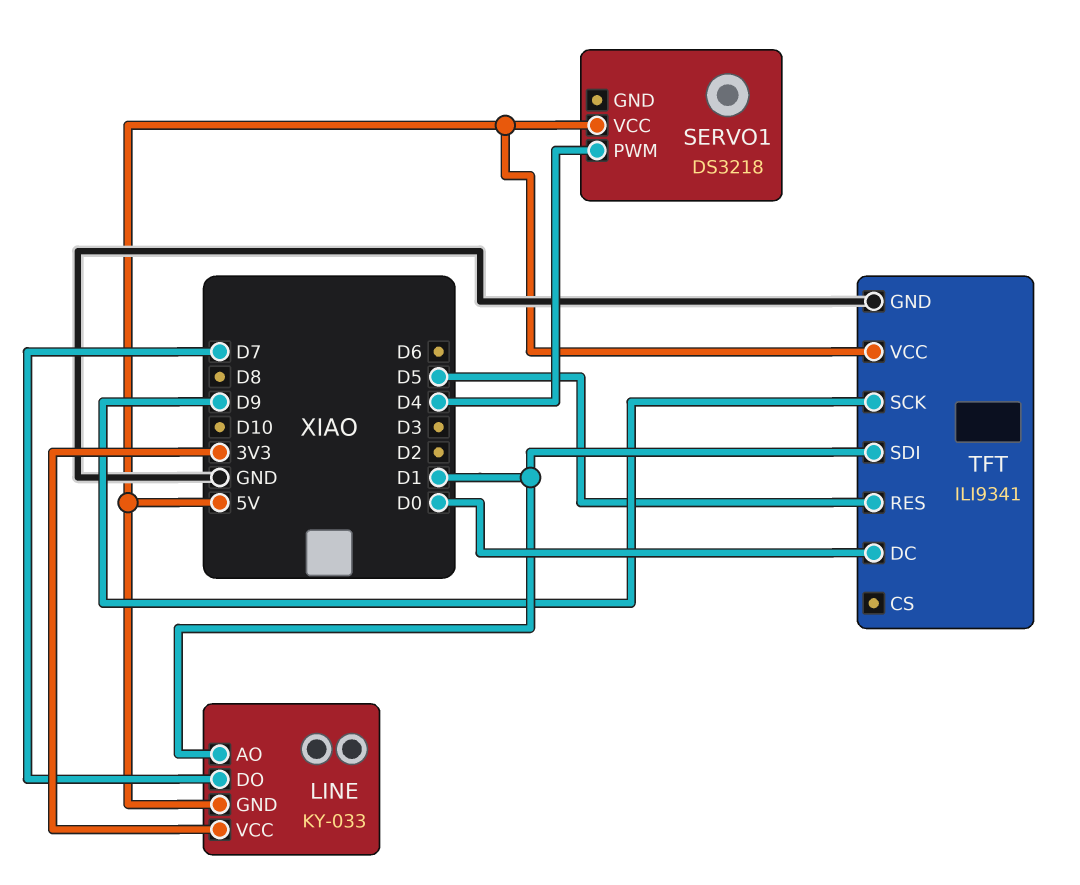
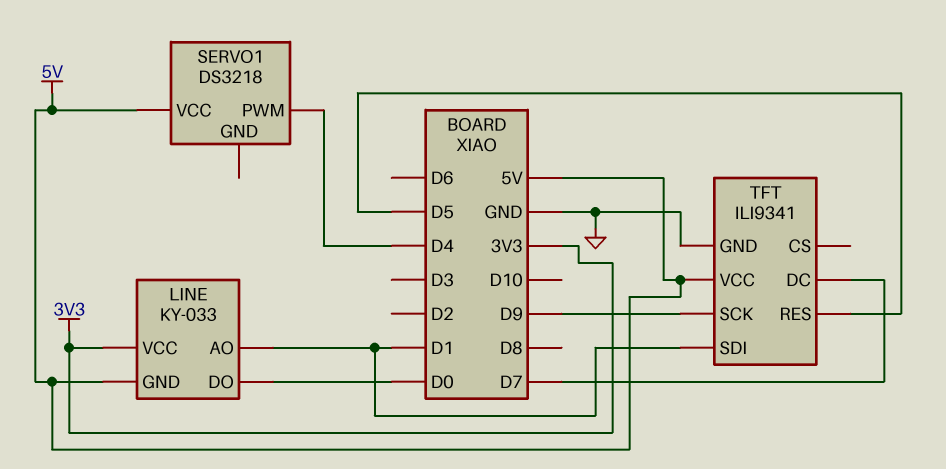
LINE pin DO: D7 -> D0
TFT pin DC: D0 -> D7

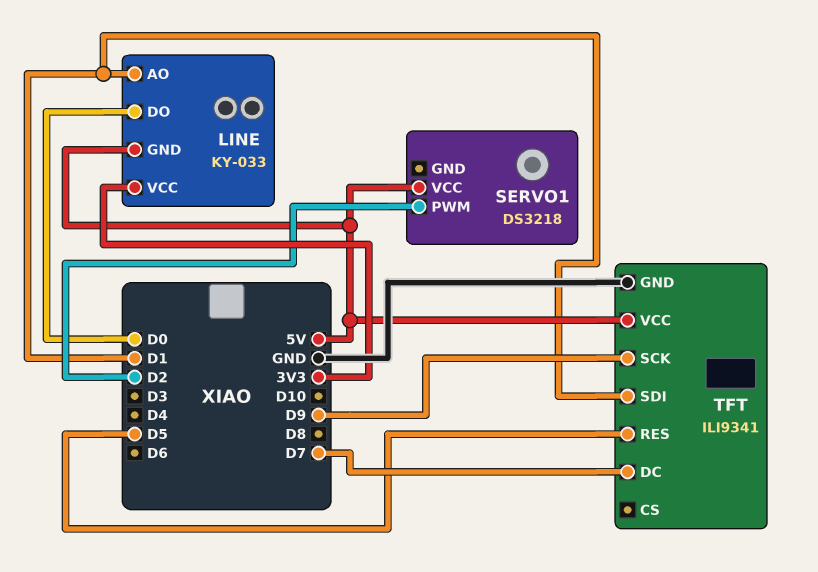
SERVO1 pin PWM: D4 -> D2

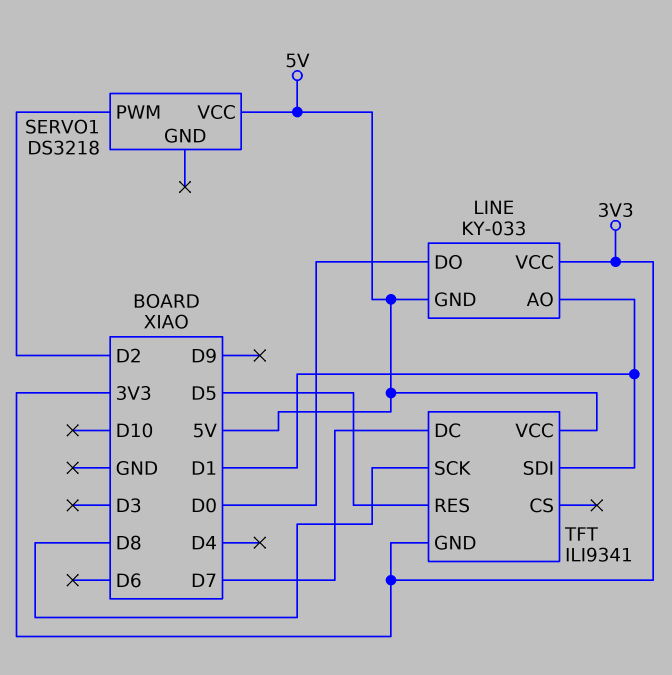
TFT pin GND: GND -> 3V3
TFT pin SCK: D9 -> D8

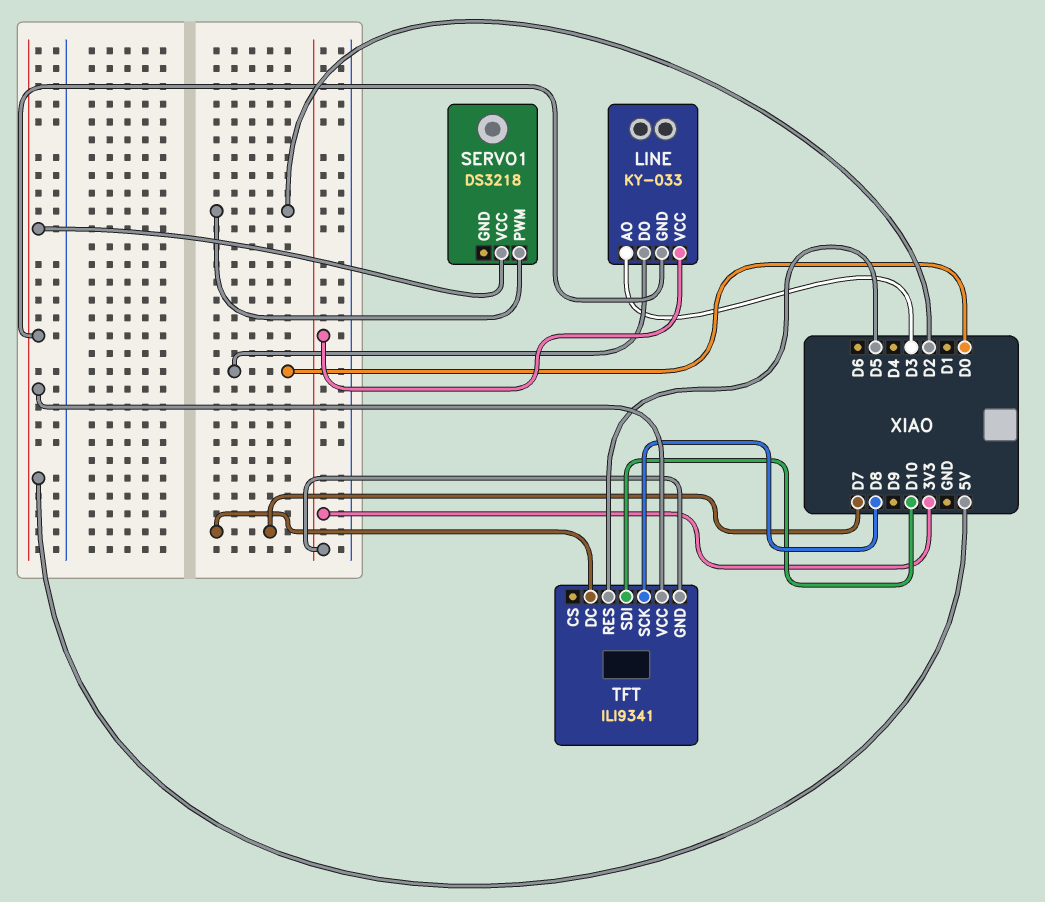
LINE pin AO: D1 -> D3
TFT pin SDI: D1 -> D10

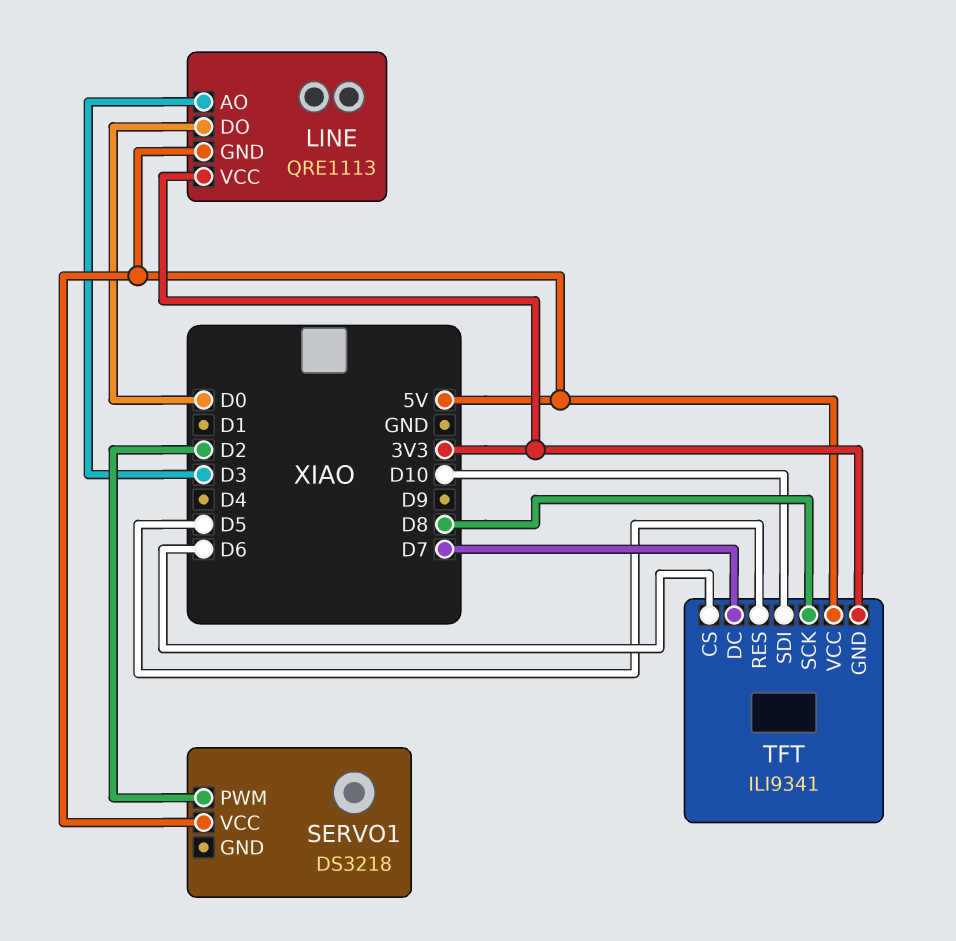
LINE: KY-033 -> QRE1113
TFT pin CS: none -> D6

